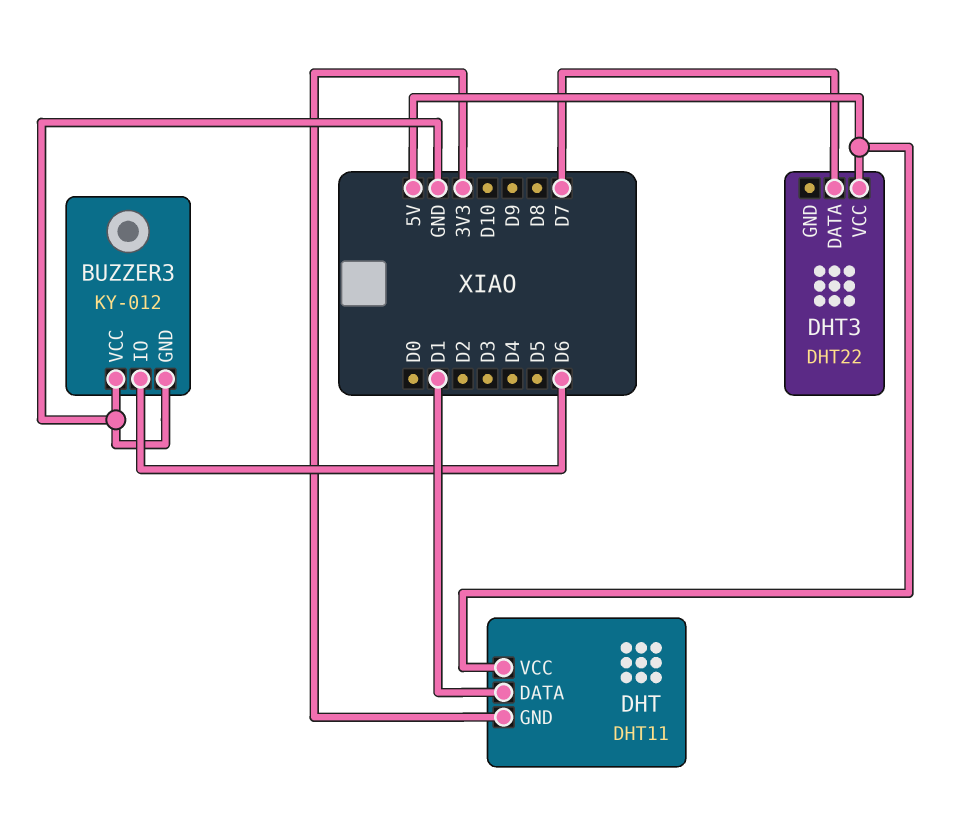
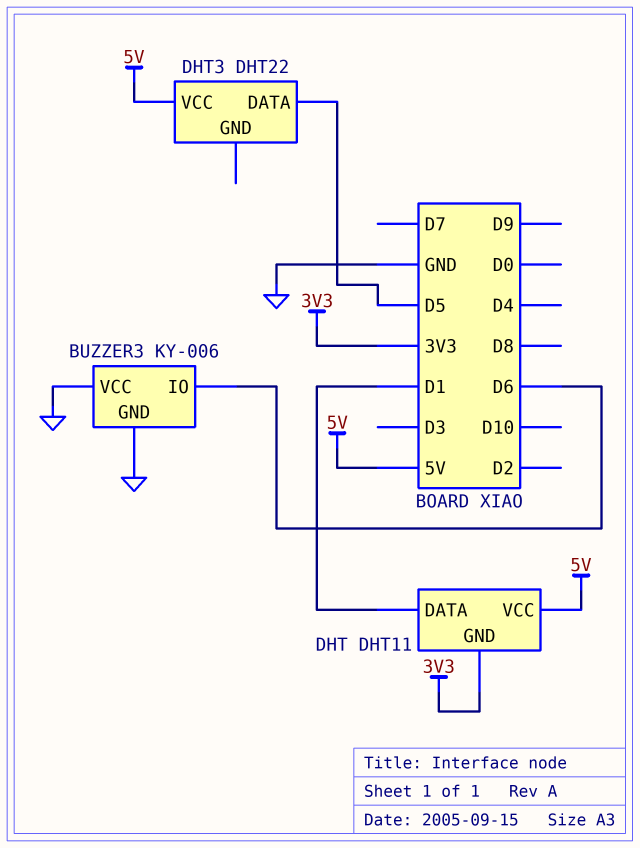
BUZZER3: KY-012 -> KY-006
DHT3 pin DATA: D7 -> D5

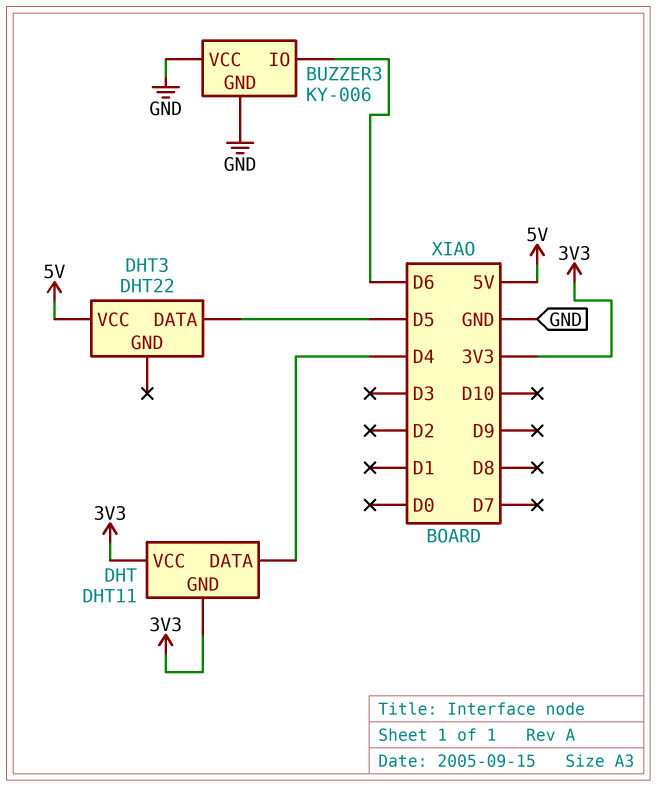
DHT pin DATA: D1 -> D4
DHT pin VCC: 5V -> 3V3

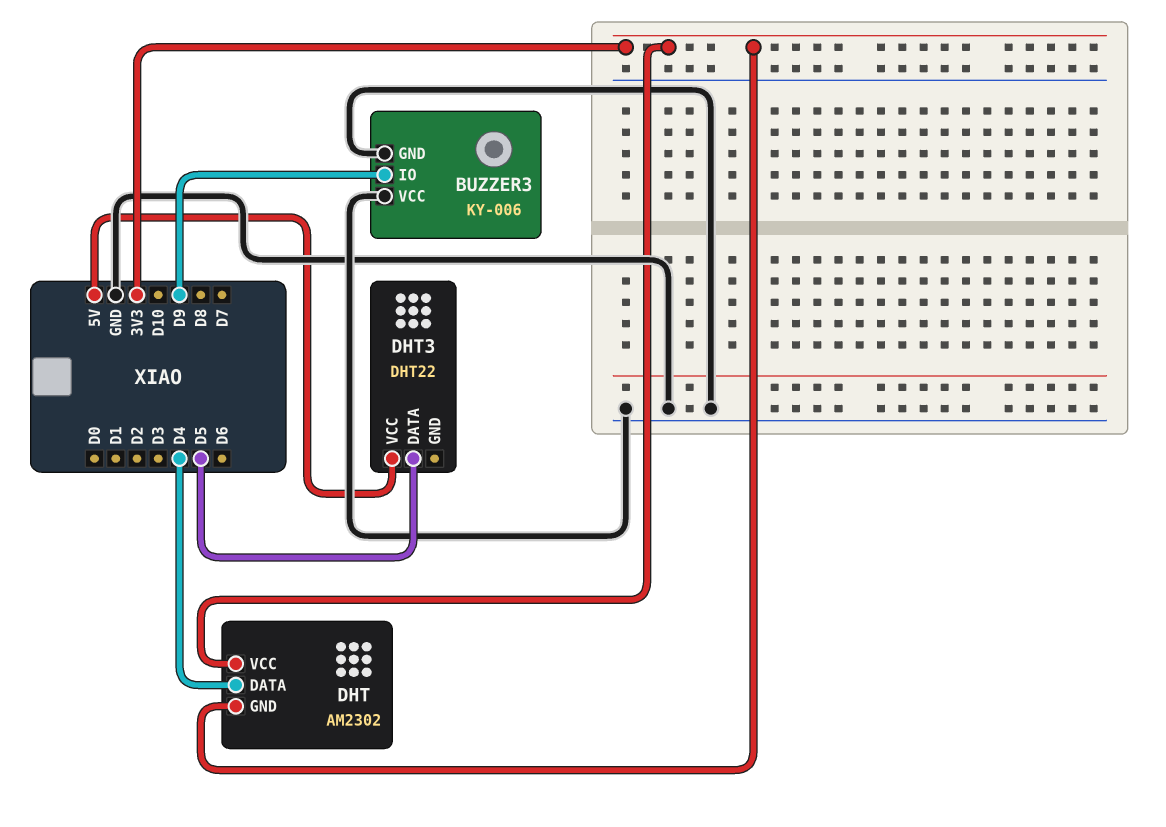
BUZZER3 pin IO: D6 -> D9
DHT: DHT11 -> AM2302

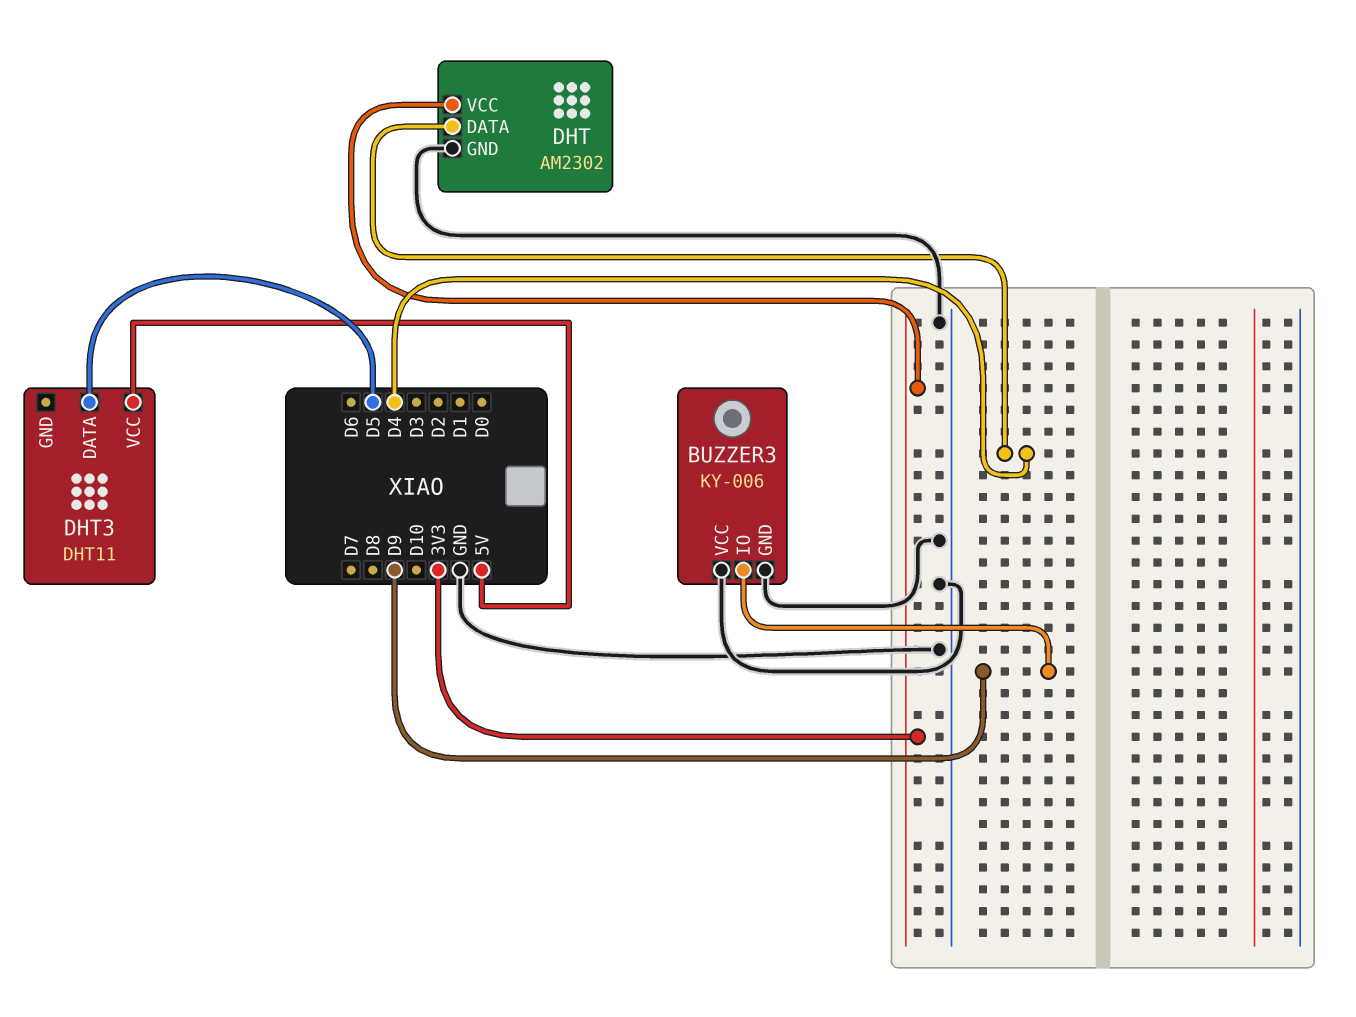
DHT pin GND: 3V3 -> GND
DHT3: DHT22 -> DHT11

